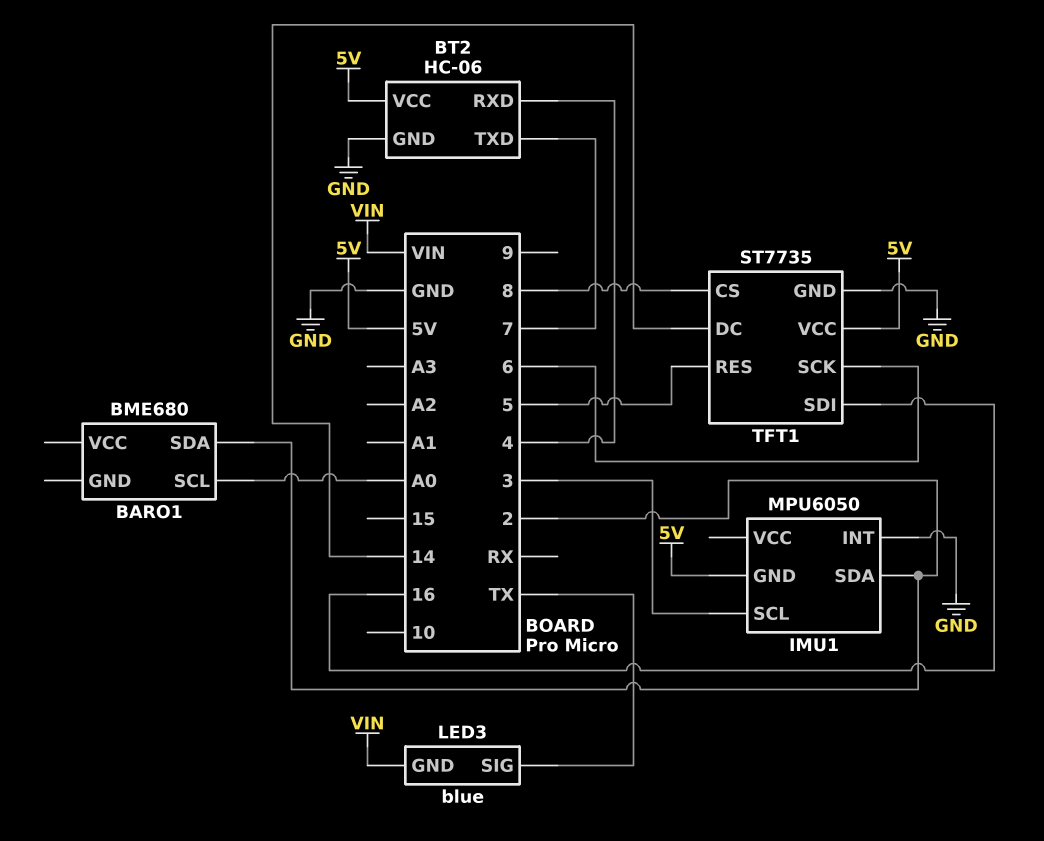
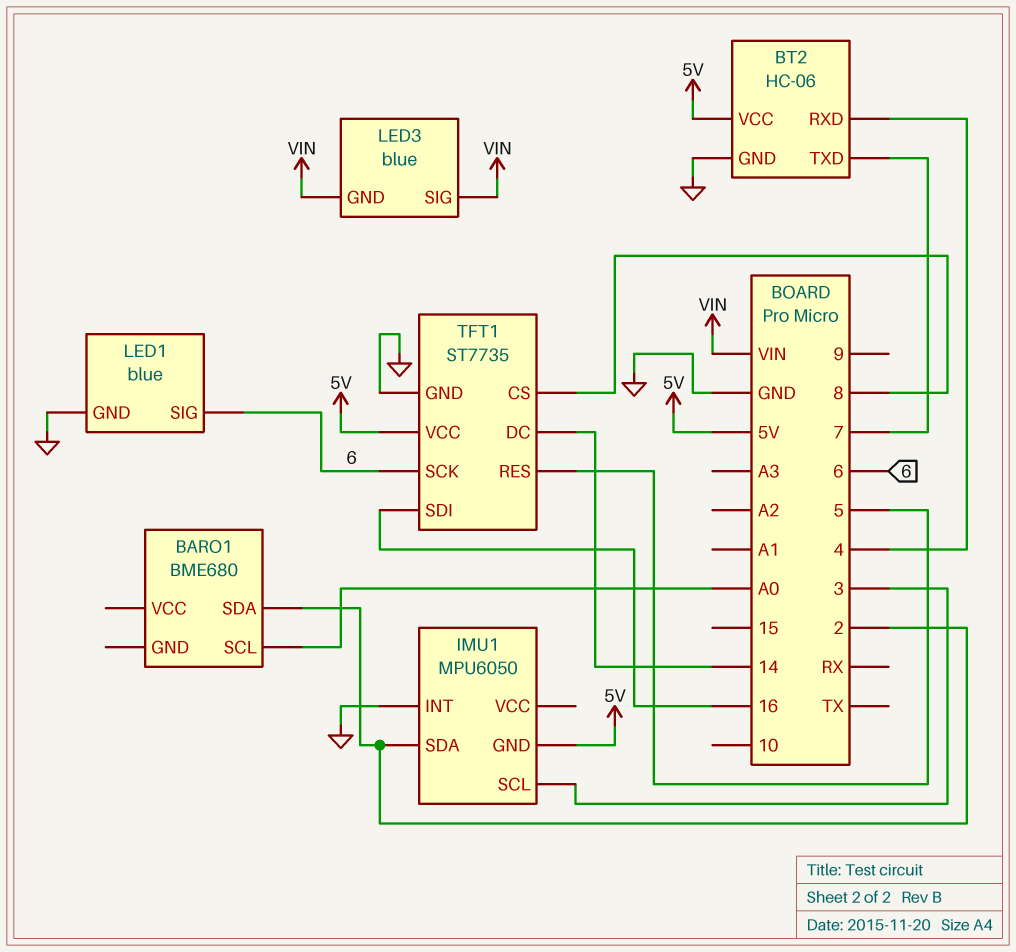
LED1: none -> blue
LED1 pin GND: none -> GND
LED1 pin SIG: none -> 6
LED3 pin SIG: TX -> VIN

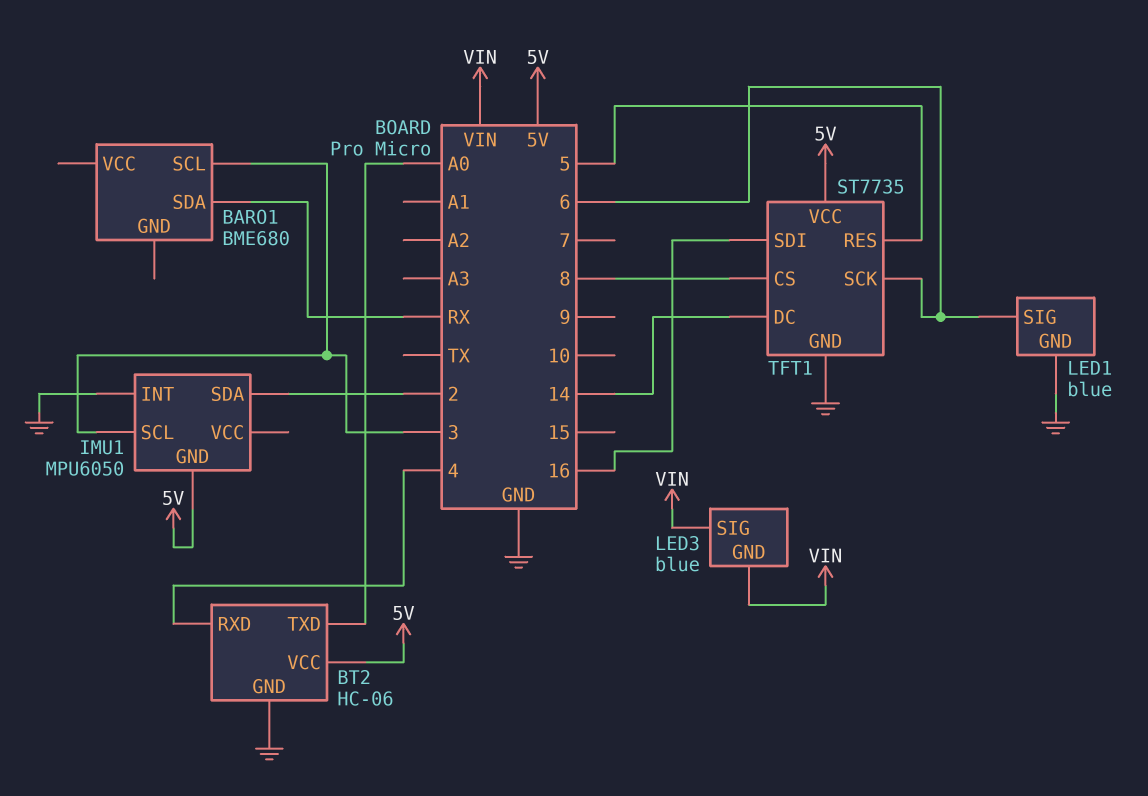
BARO1 pin SCL: A0 -> 3
BARO1 pin SDA: 2 -> RX
BT2 pin TXD: 7 -> A0

